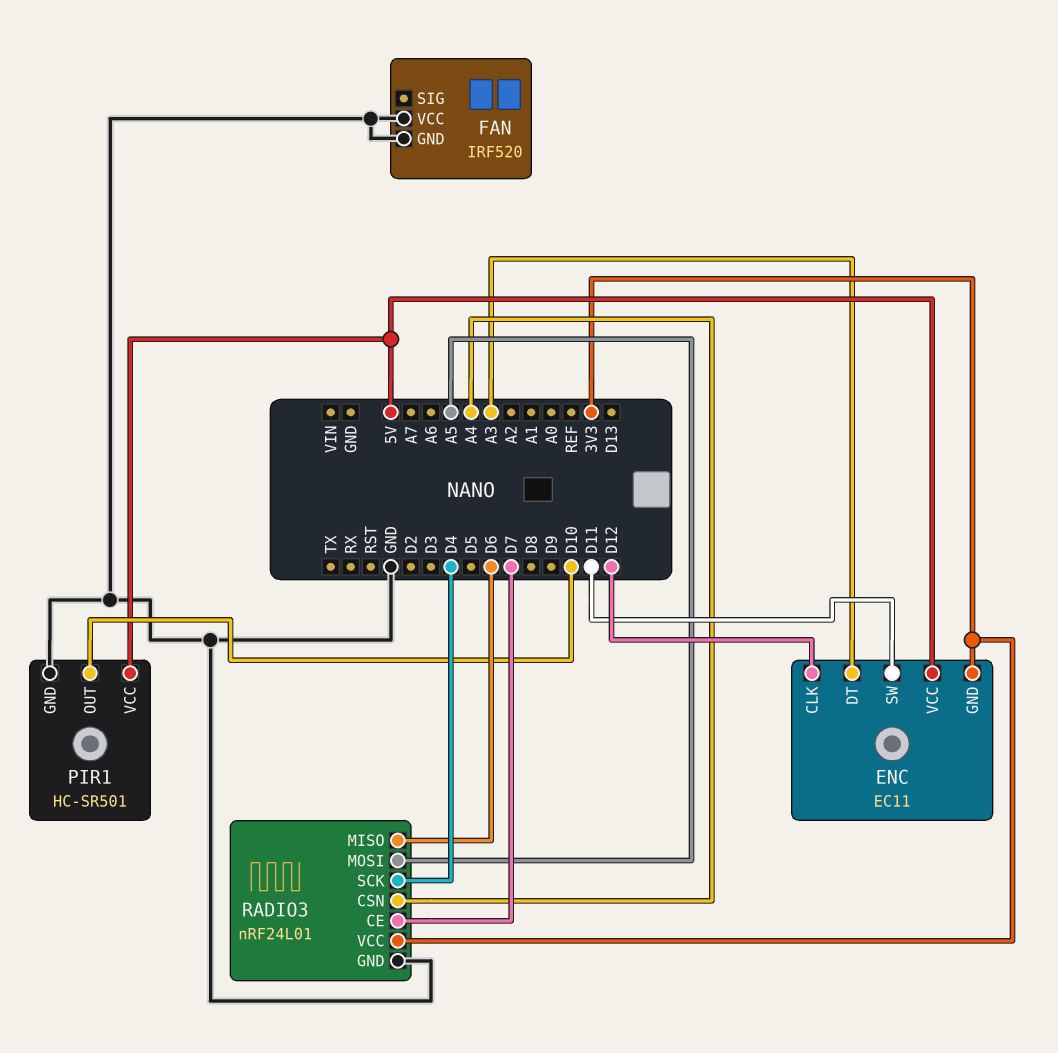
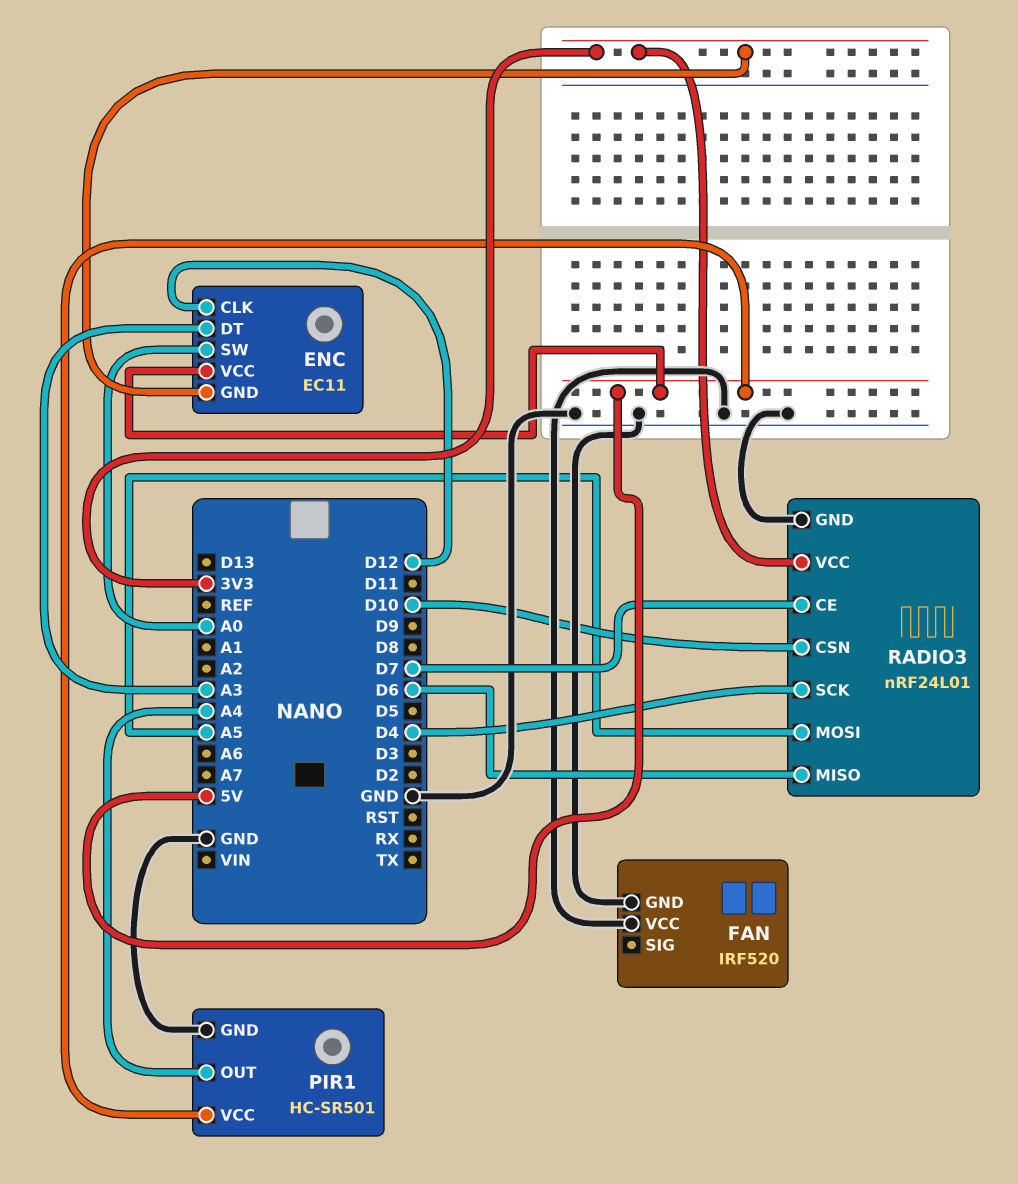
ENC pin SW: D11 -> A0
PIR1 pin OUT: D10 -> A4
RADIO3 pin CSN: A4 -> D10

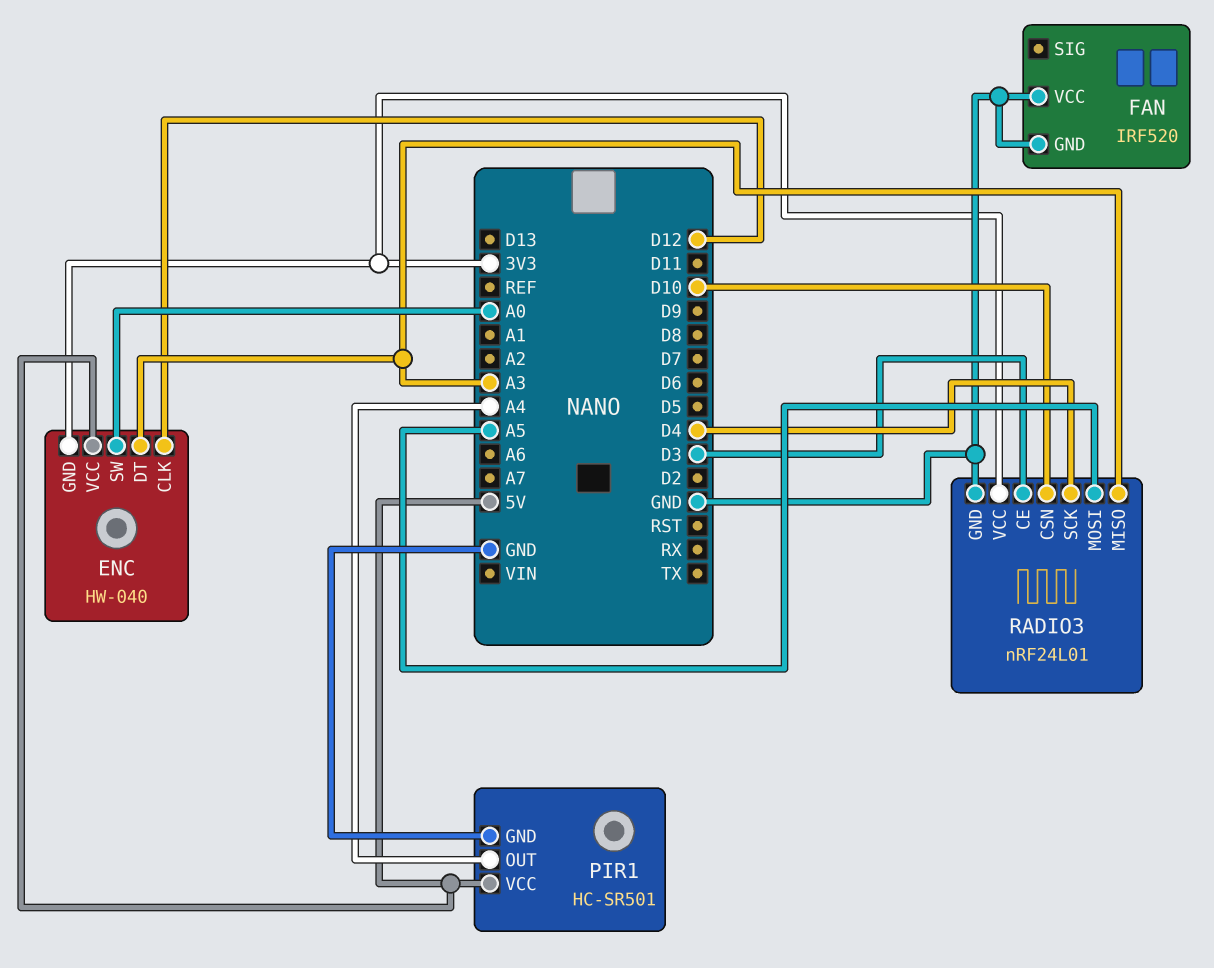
ENC: EC11 -> HW-040
RADIO3 pin CE: D7 -> D3
RADIO3 pin MISO: D6 -> A3

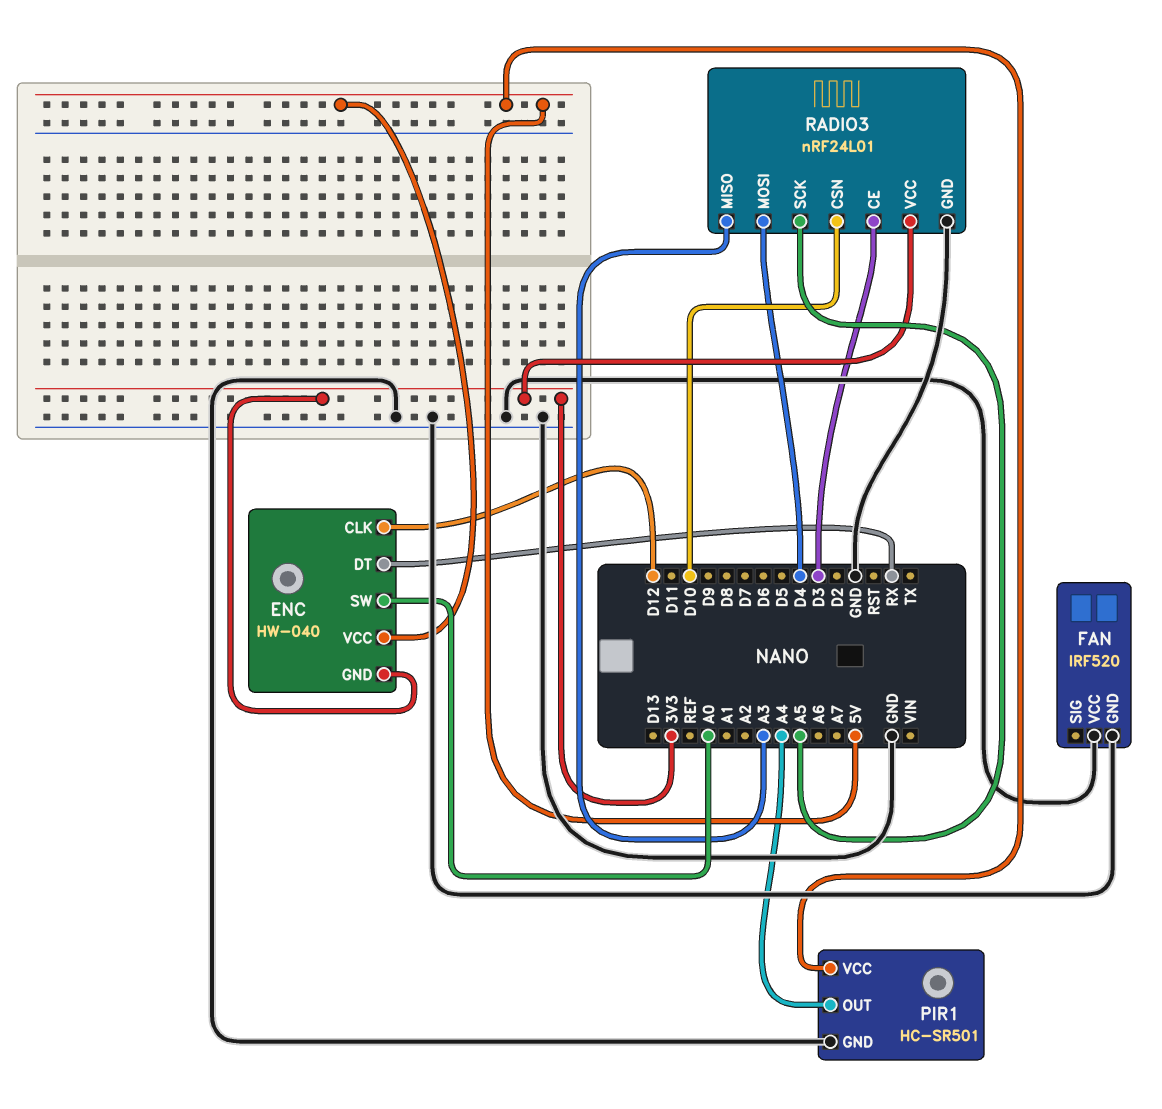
ENC pin DT: A3 -> RX
RADIO3 pin MOSI: A5 -> D4
RADIO3 pin SCK: D4 -> A5

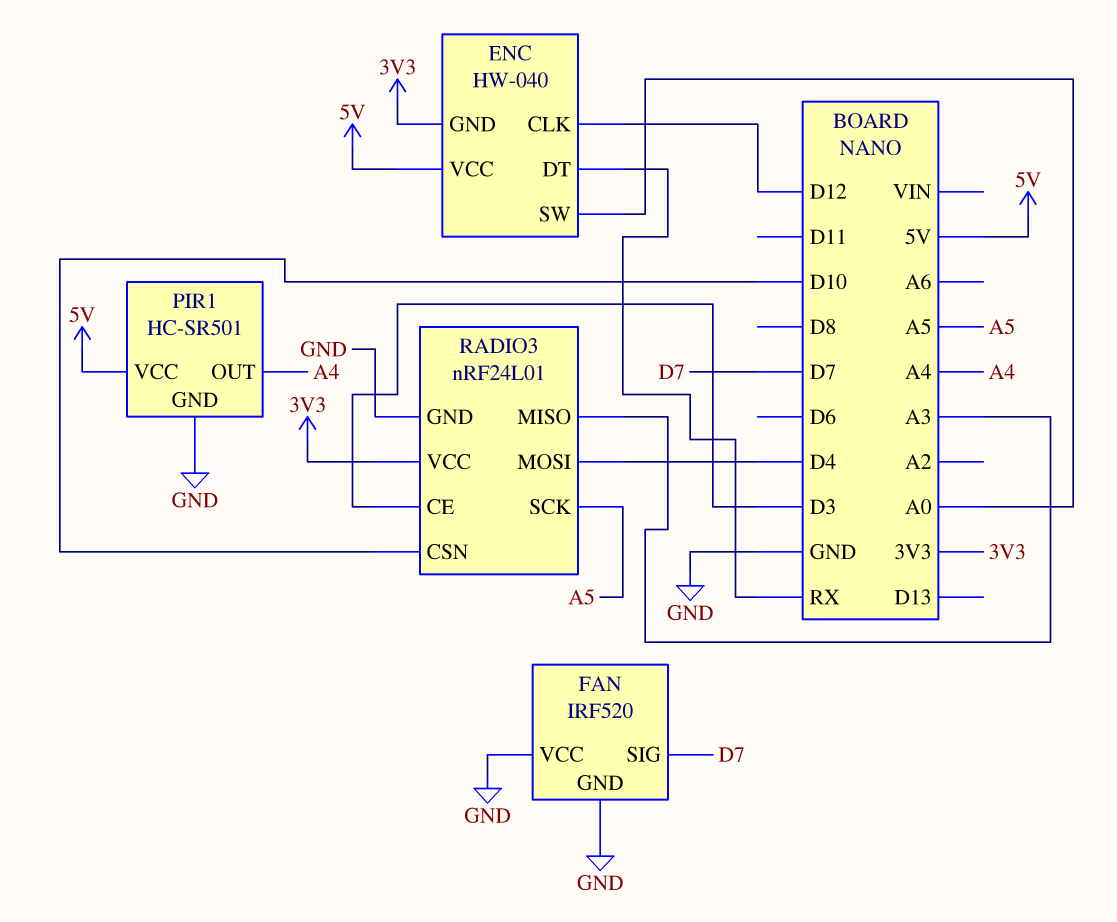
FAN pin SIG: none -> D7

